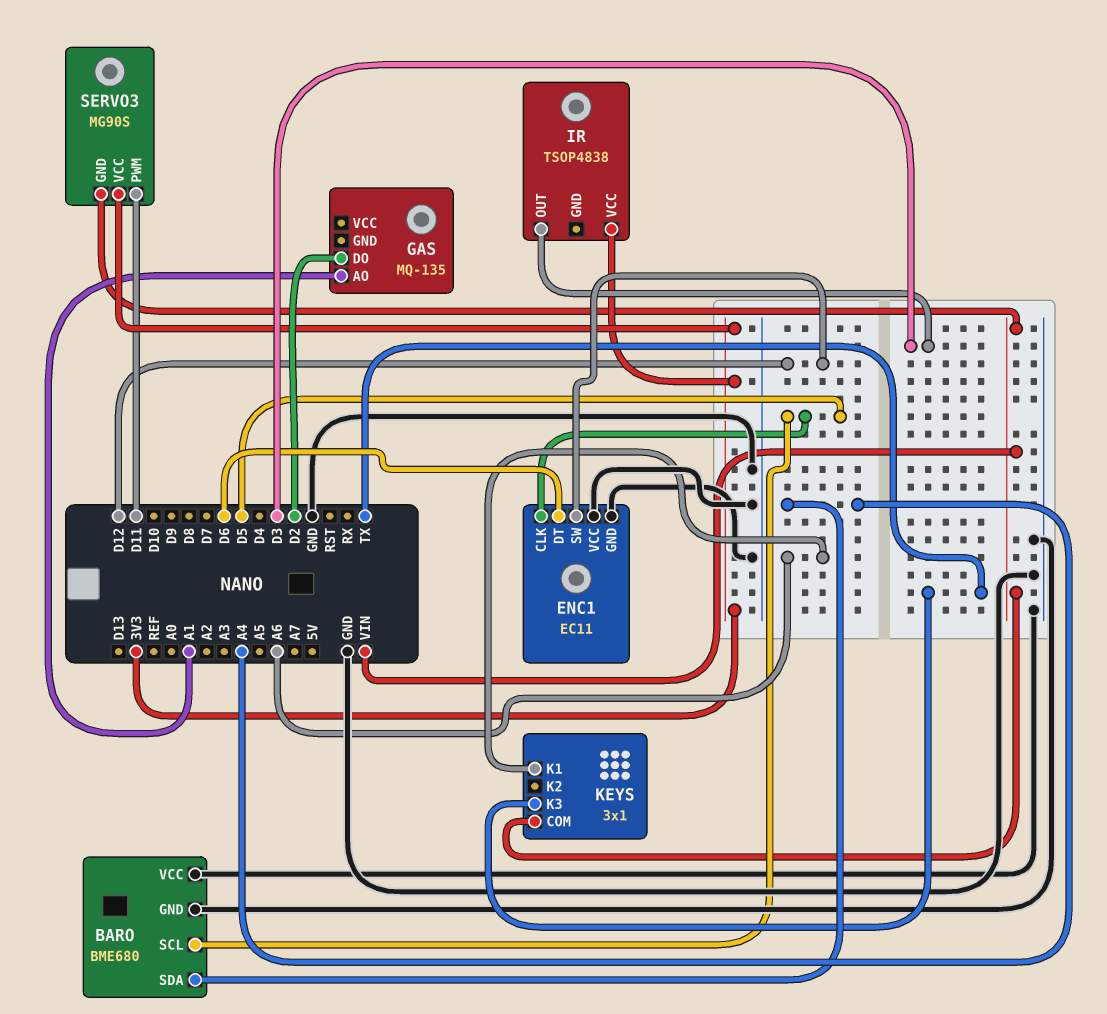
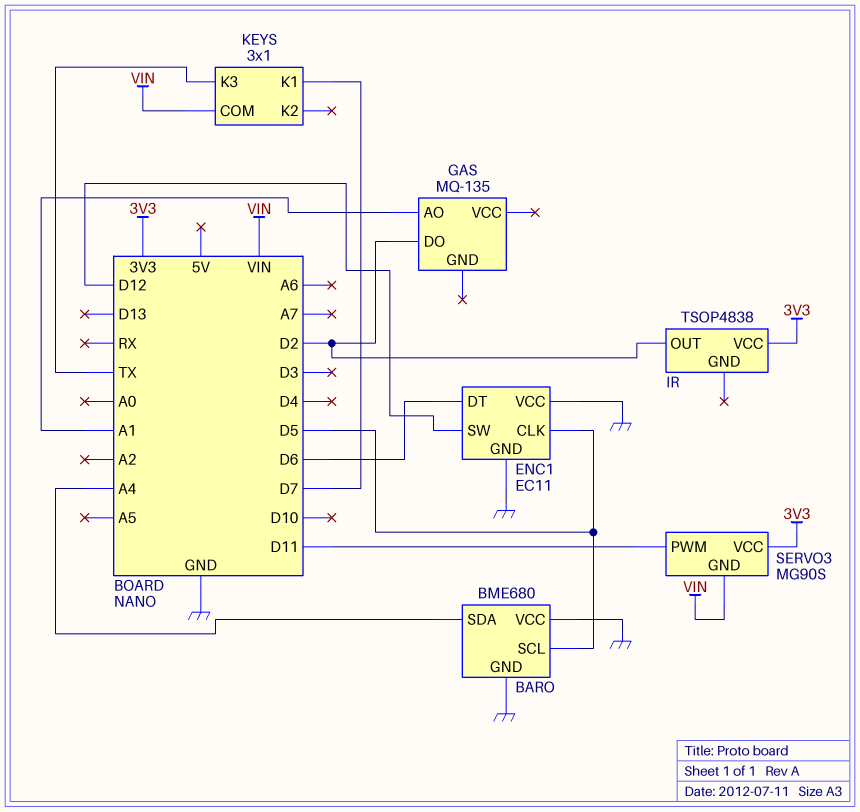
IR pin OUT: D3 -> D2
KEYS pin K1: A6 -> D7

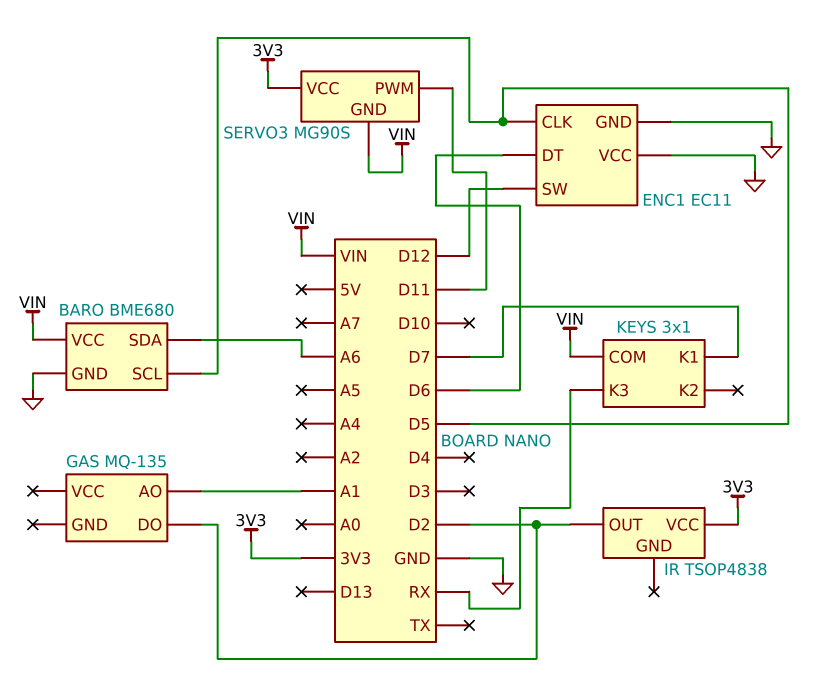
BARO pin SDA: A4 -> A6
BARO pin VCC: GND -> VIN
KEYS pin K3: TX -> RX

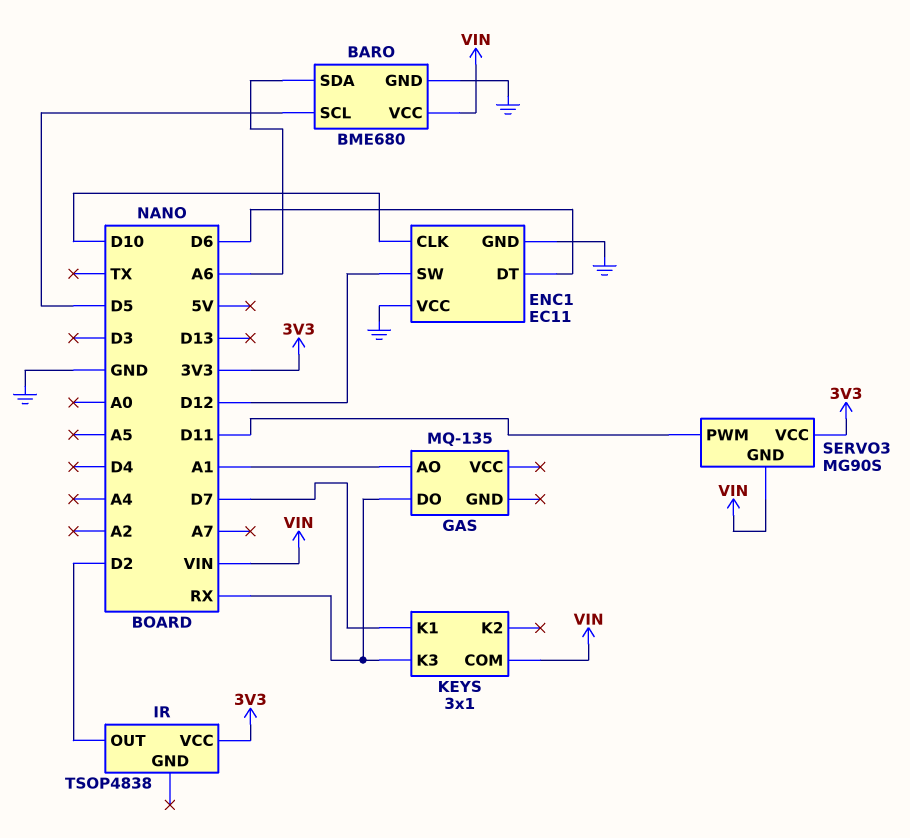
ENC1 pin CLK: D5 -> D10
GAS pin DO: D2 -> RX

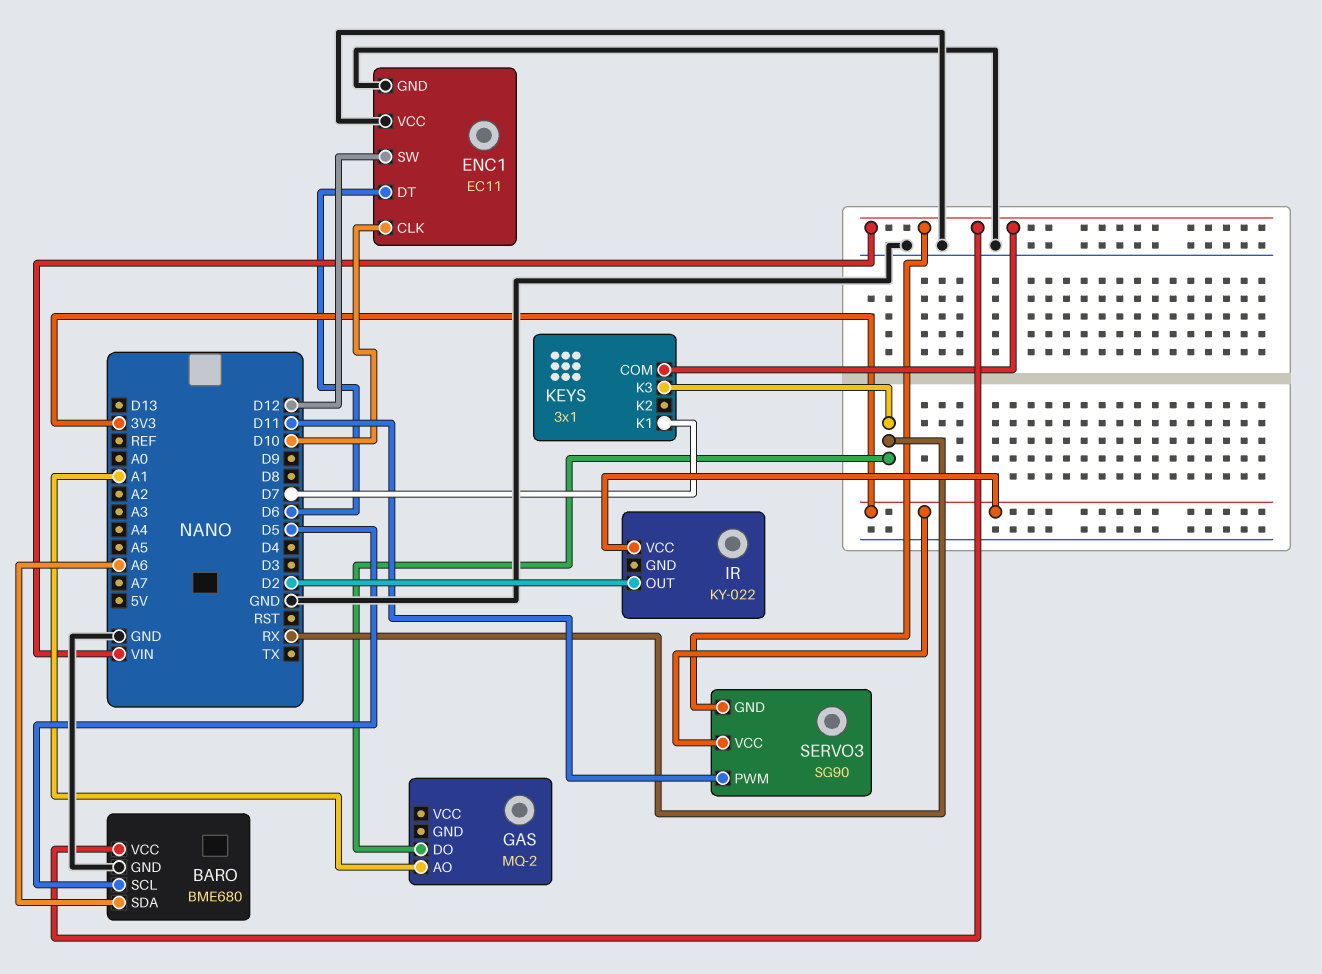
GAS: MQ-135 -> MQ-2
IR: TSOP4838 -> KY-022
SERVO3: MG90S -> SG90

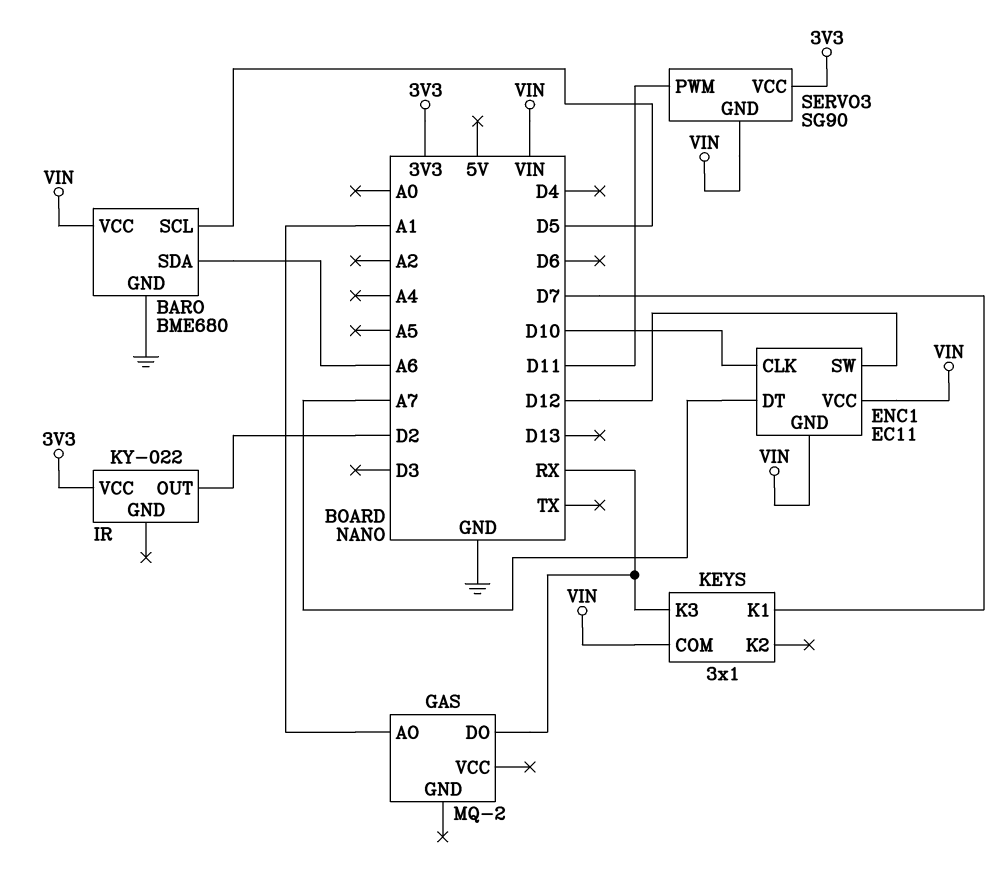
ENC1 pin DT: D6 -> A7
ENC1 pin GND: GND -> VIN
ENC1 pin VCC: GND -> VIN

